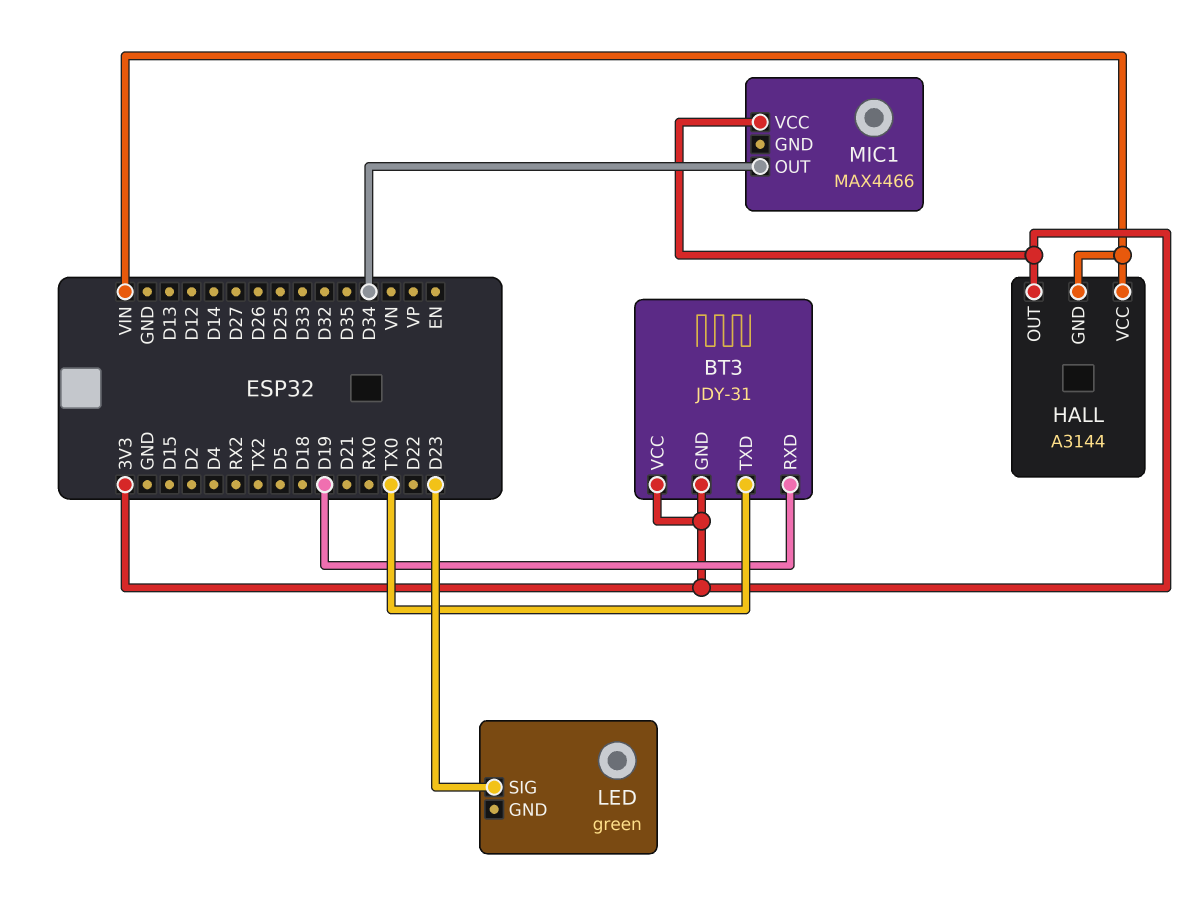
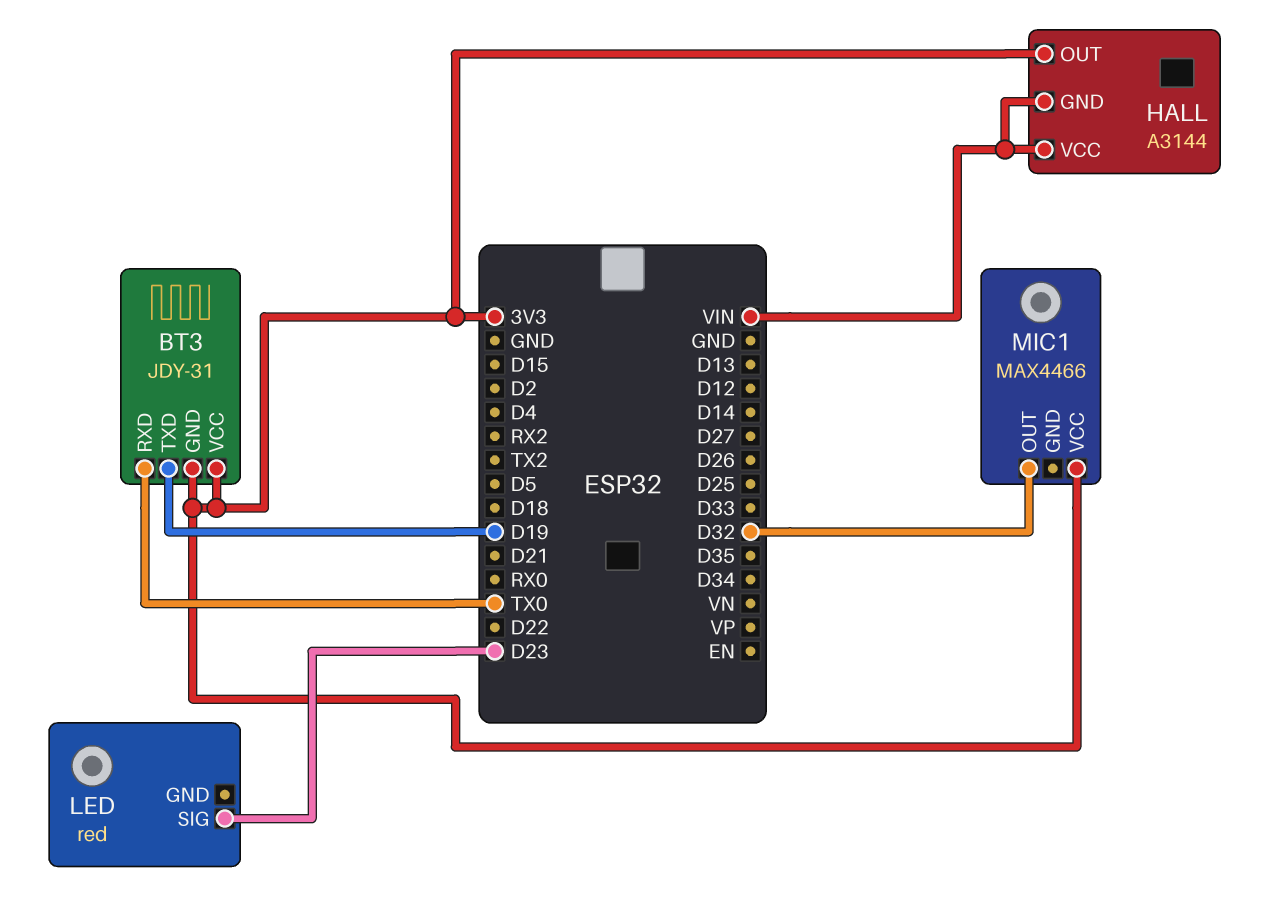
BT3 pin RXD: D19 -> TX0
BT3 pin TXD: TX0 -> D19
LED: green -> red
MIC1 pin OUT: D34 -> D32

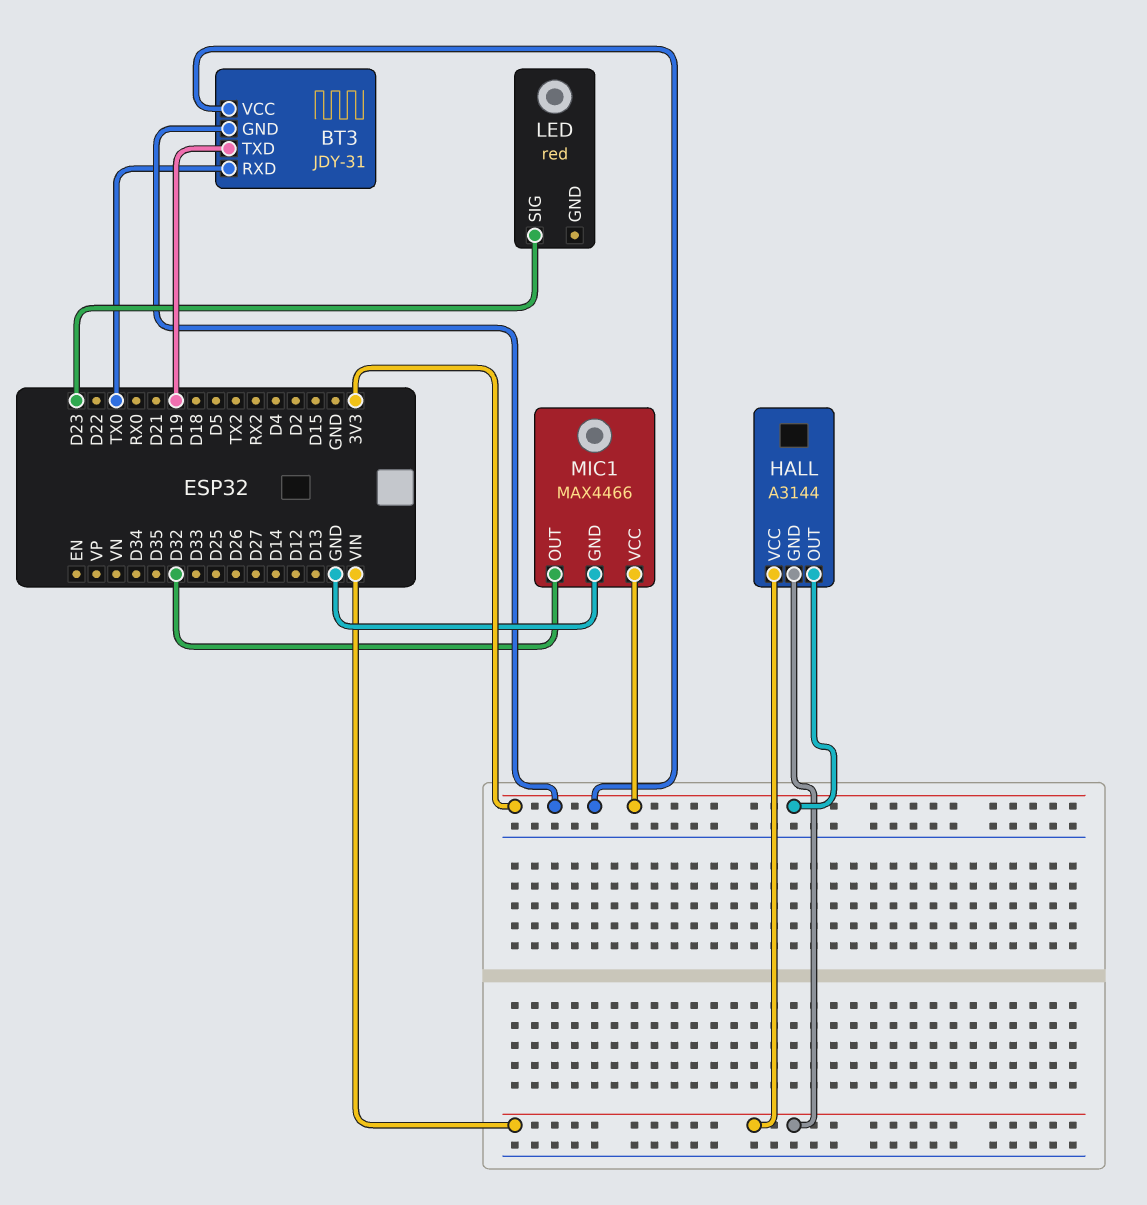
MIC1 pin GND: none -> GND

